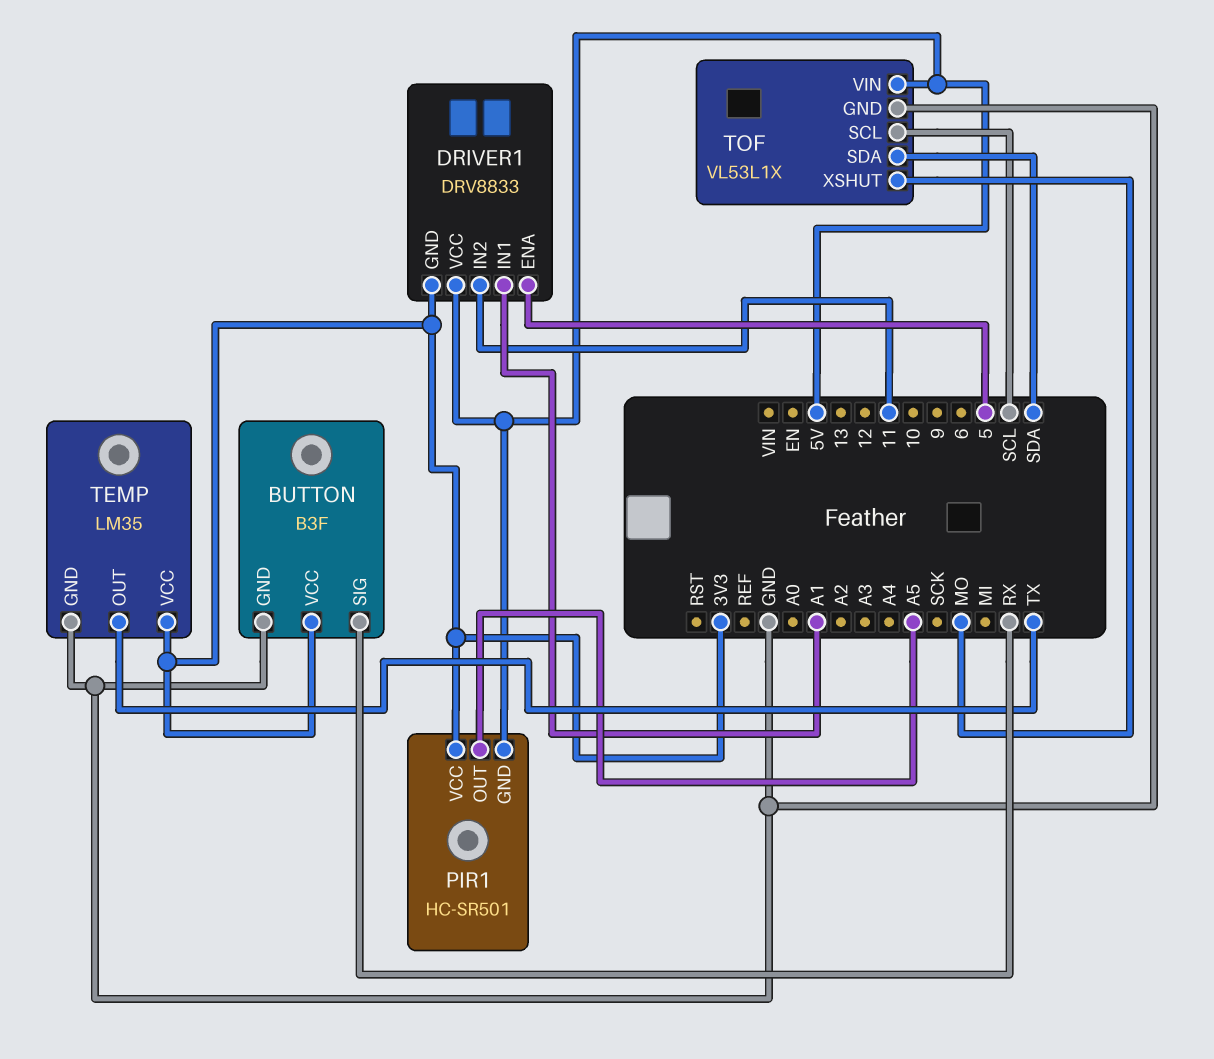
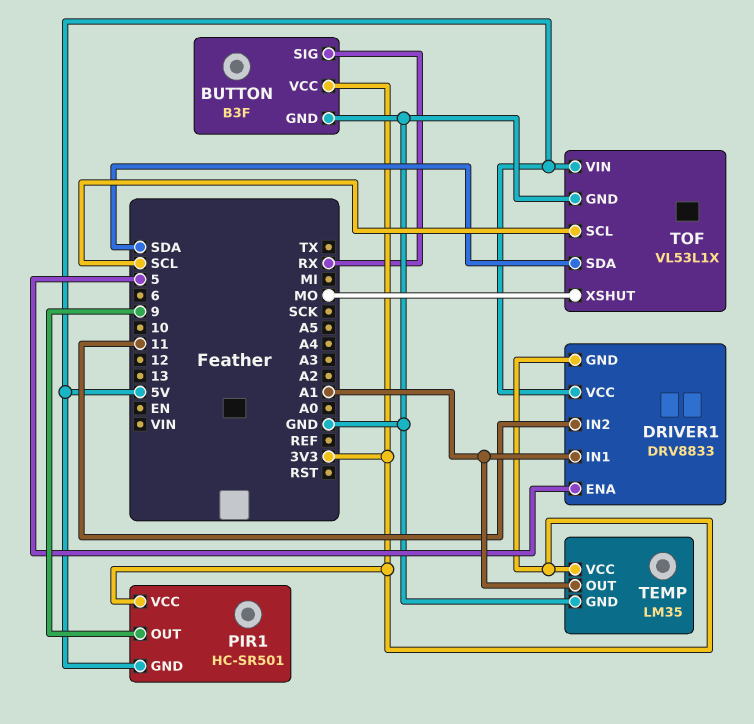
PIR1 pin OUT: A5 -> 9
TEMP pin OUT: TX -> A1

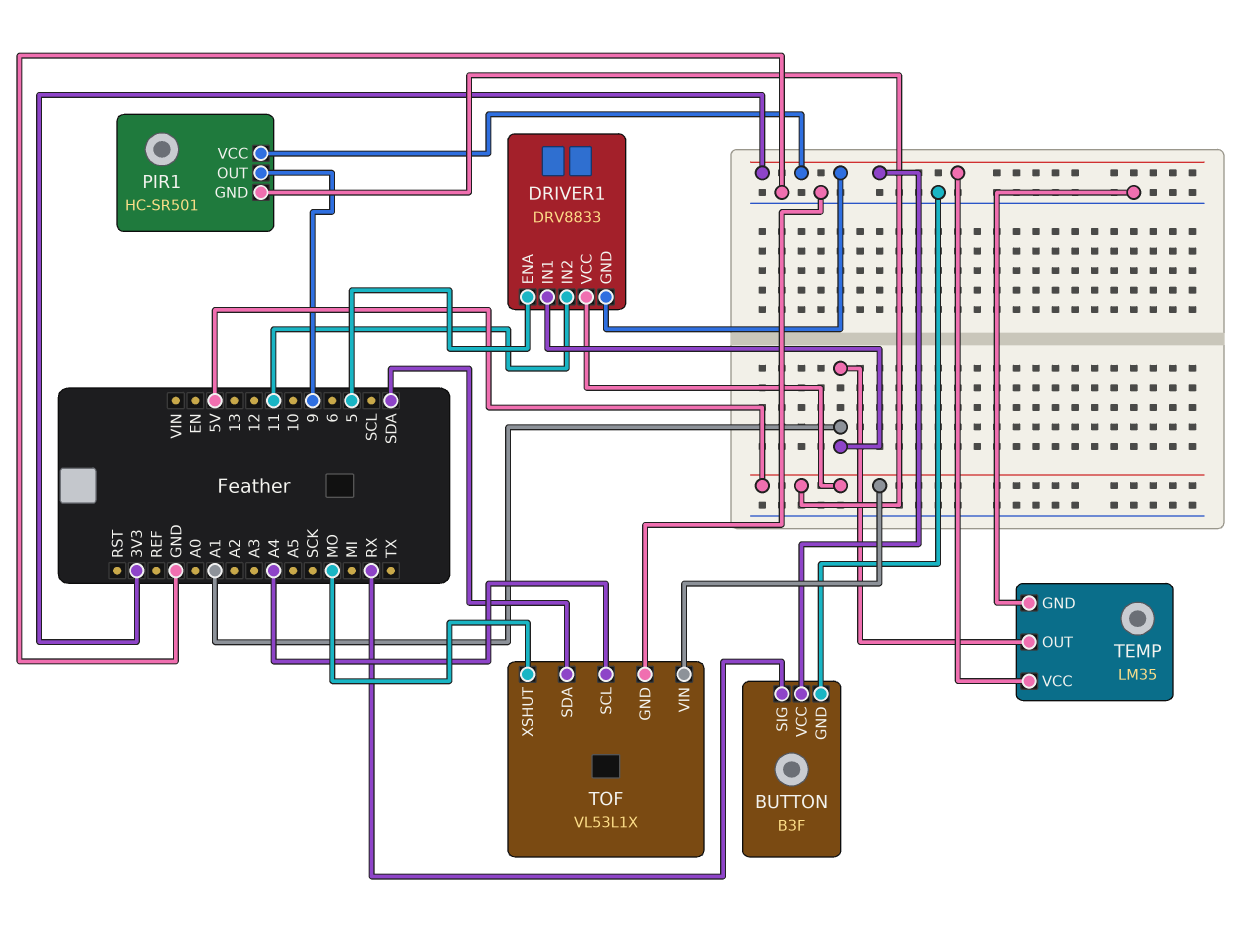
TOF pin SCL: SCL -> A4

